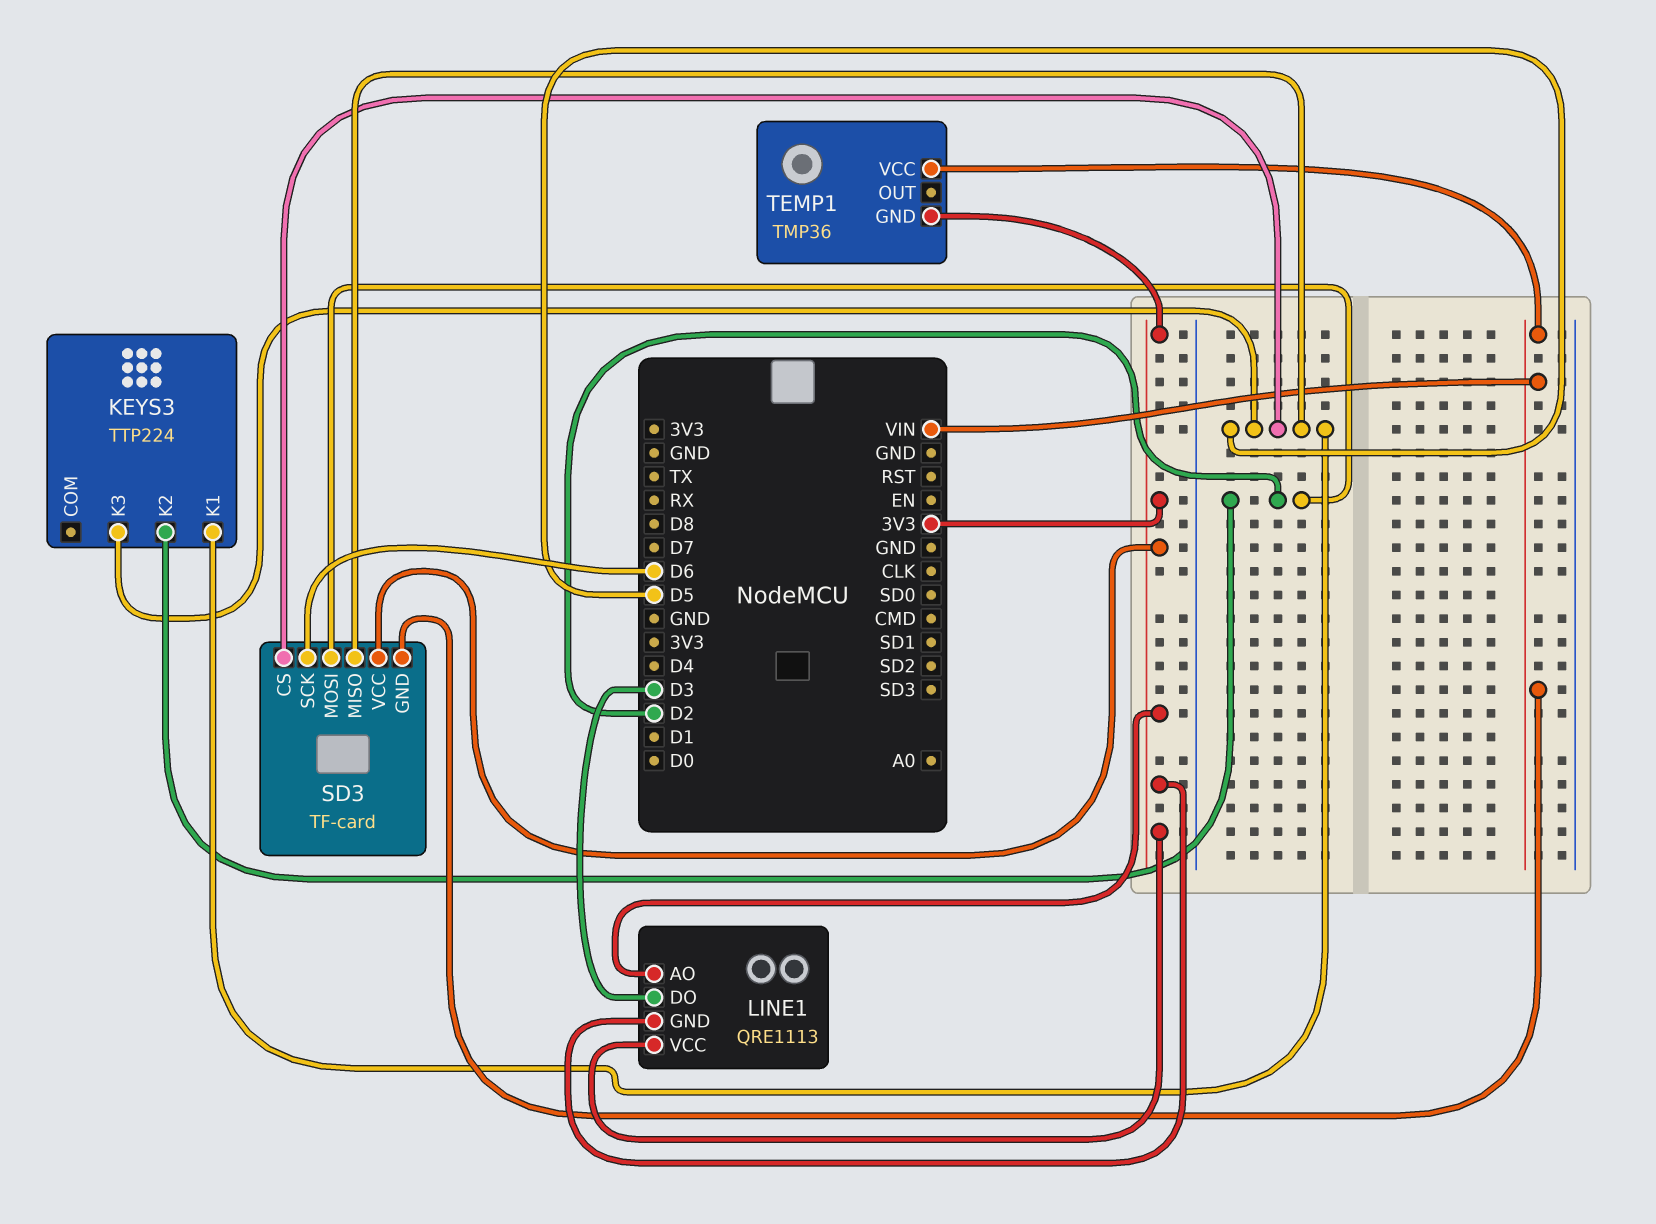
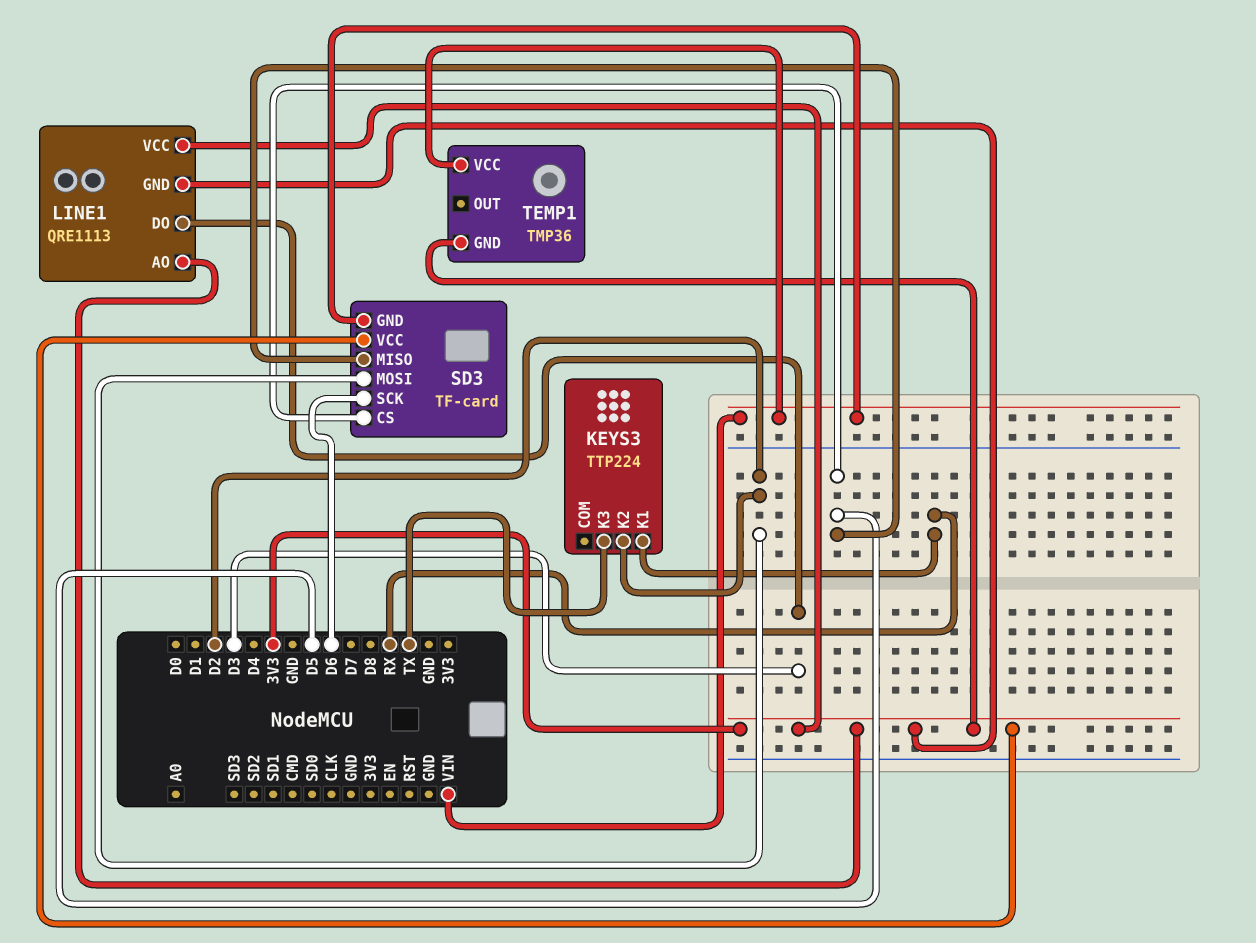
KEYS3 pin K1: D5 -> RX
KEYS3 pin K3: D5 -> TX

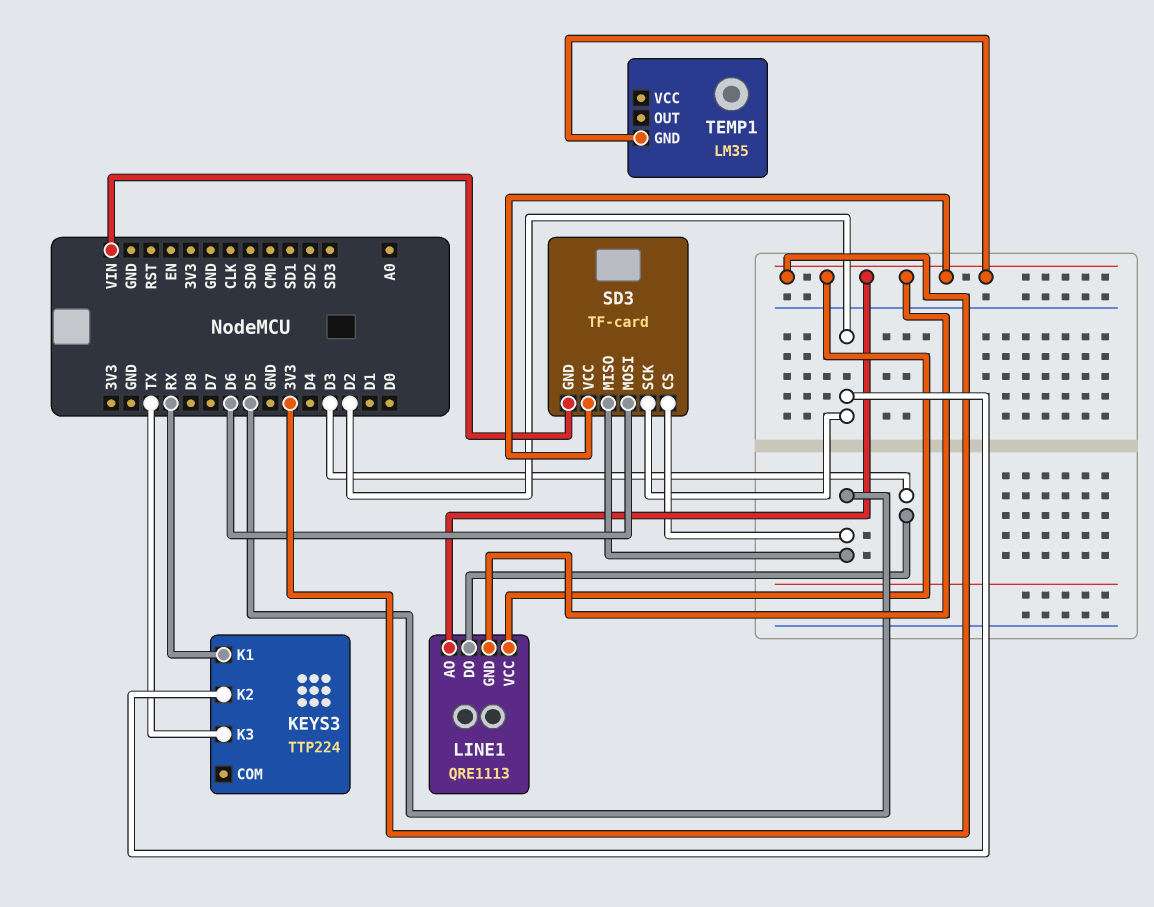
SD3 pin MOSI: D2 -> D6
SD3 pin SCK: D6 -> D2
TEMP1: TMP36 -> LM35
TEMP1 pin VCC: VIN -> none

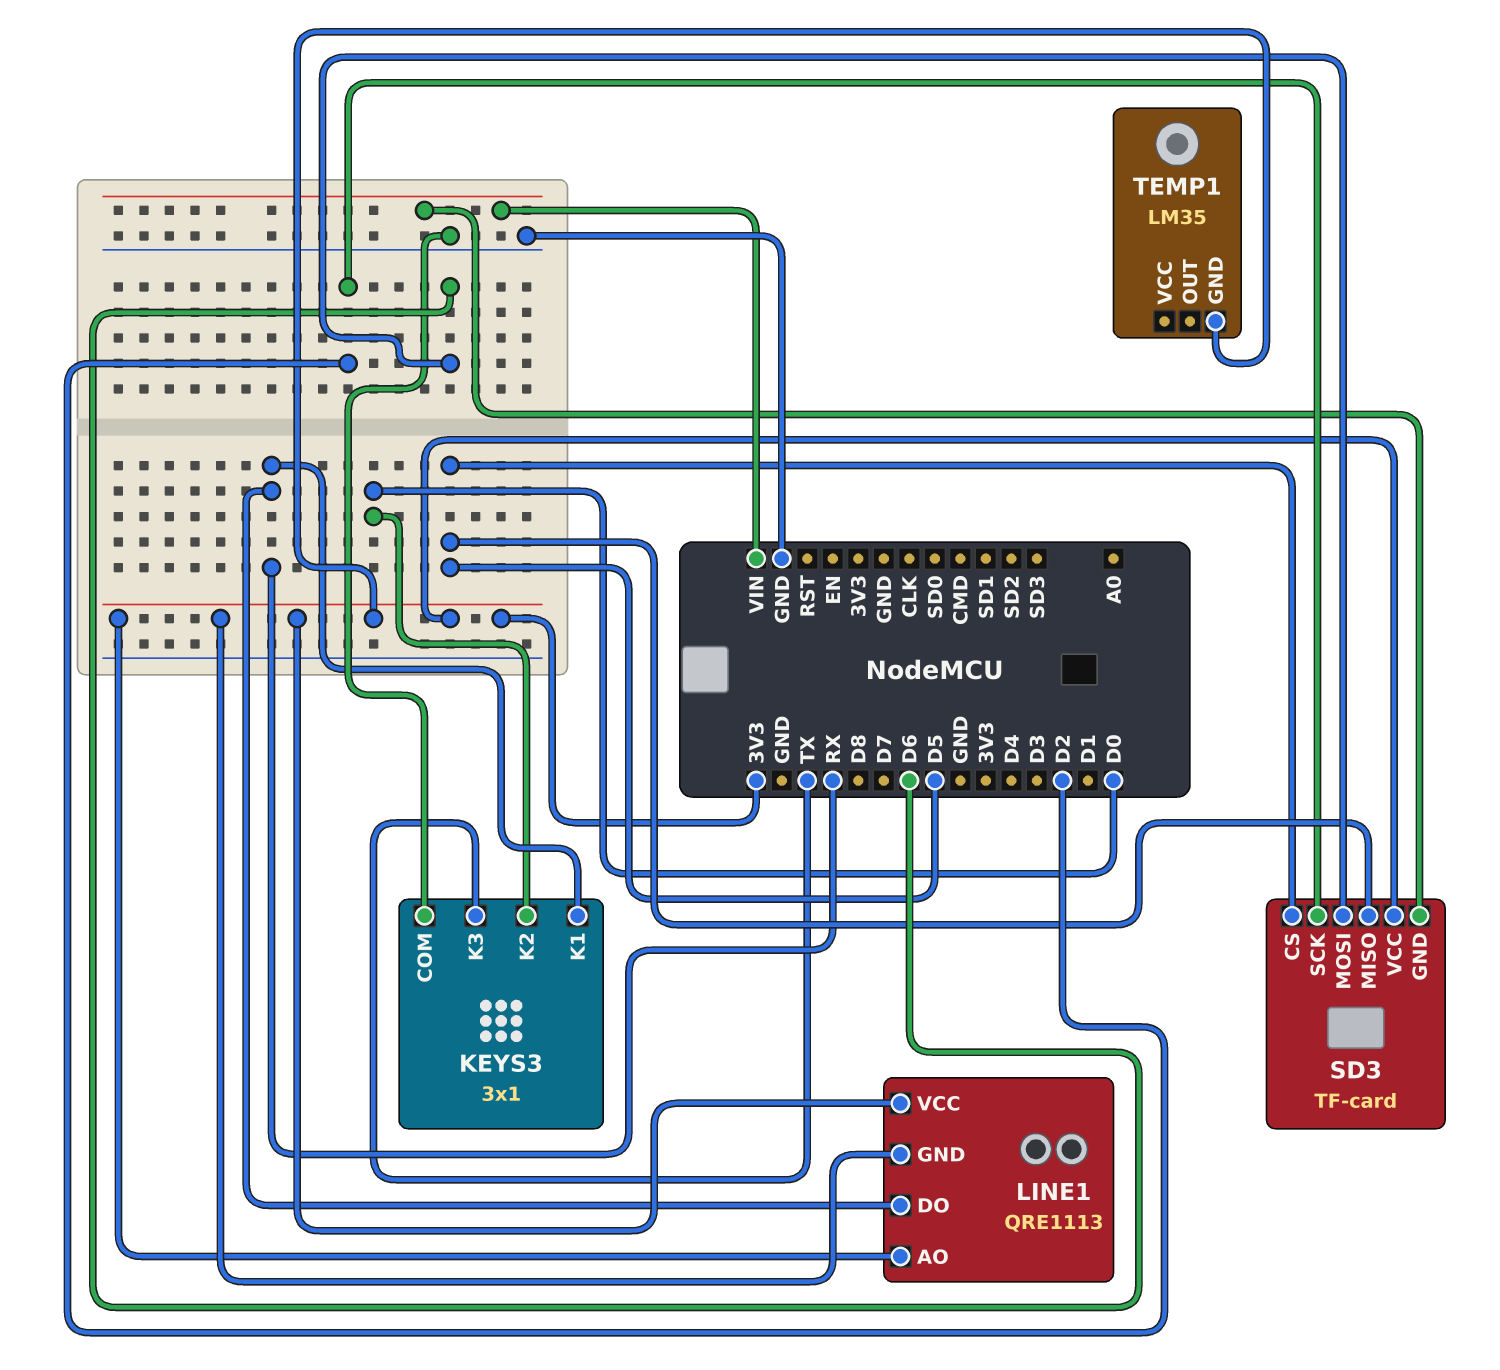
KEYS3: TTP224 -> 3x1
KEYS3 pin COM: none -> GND
KEYS3 pin K2: D2 -> D0
LINE1 pin DO: D3 -> RX

